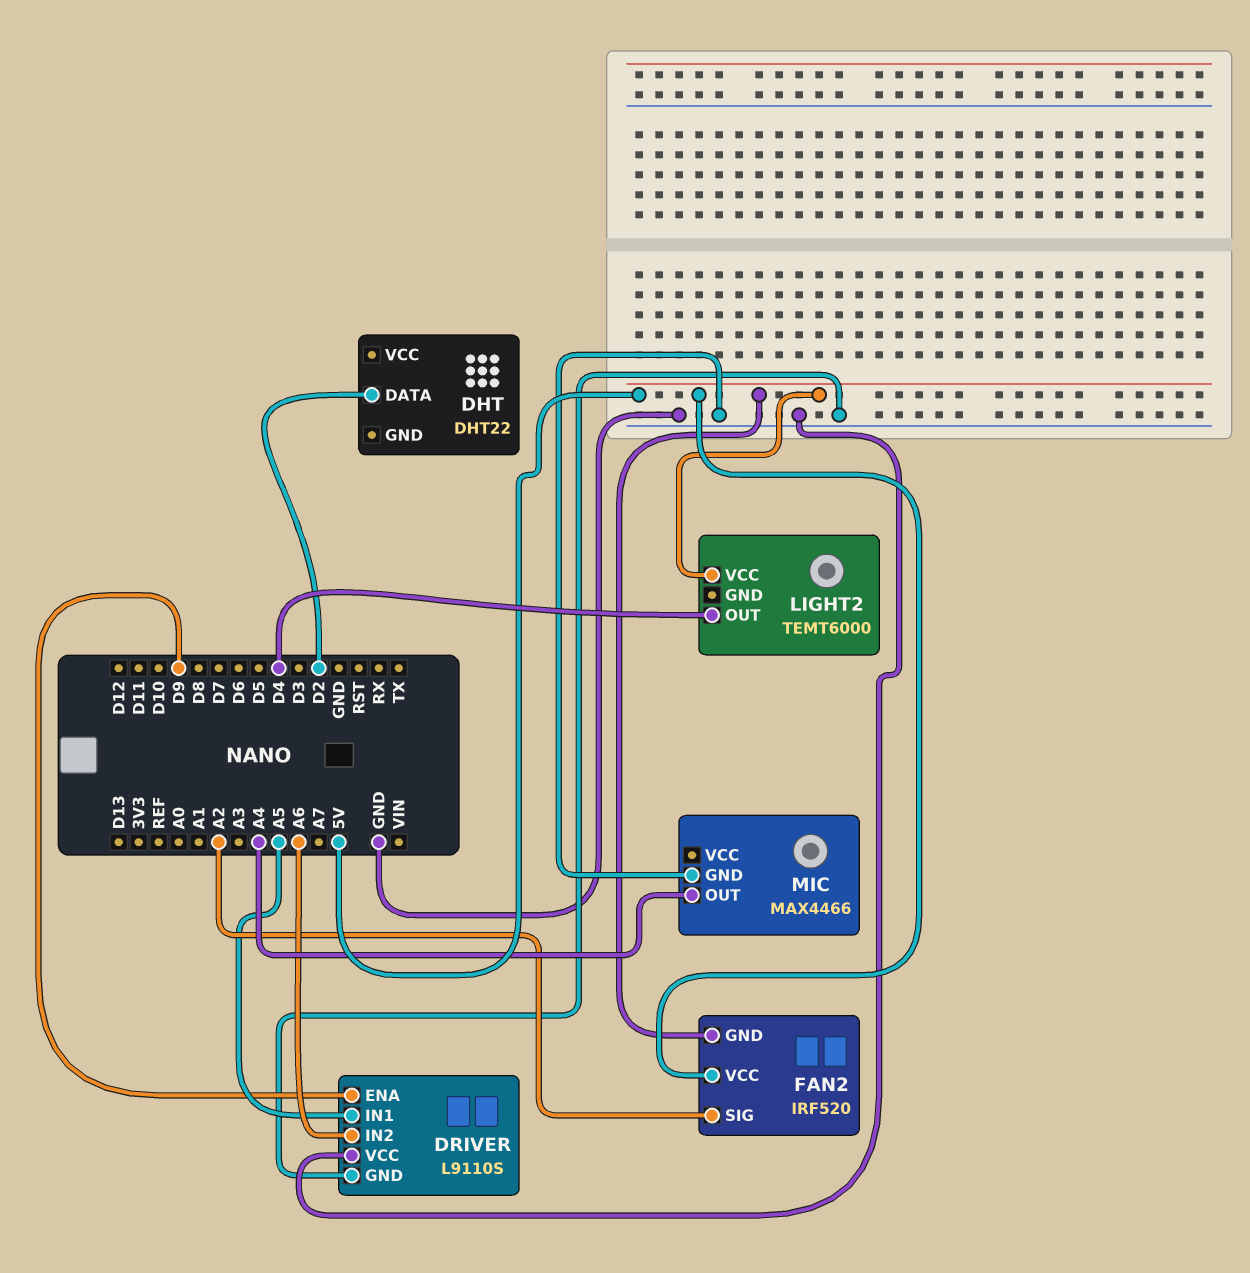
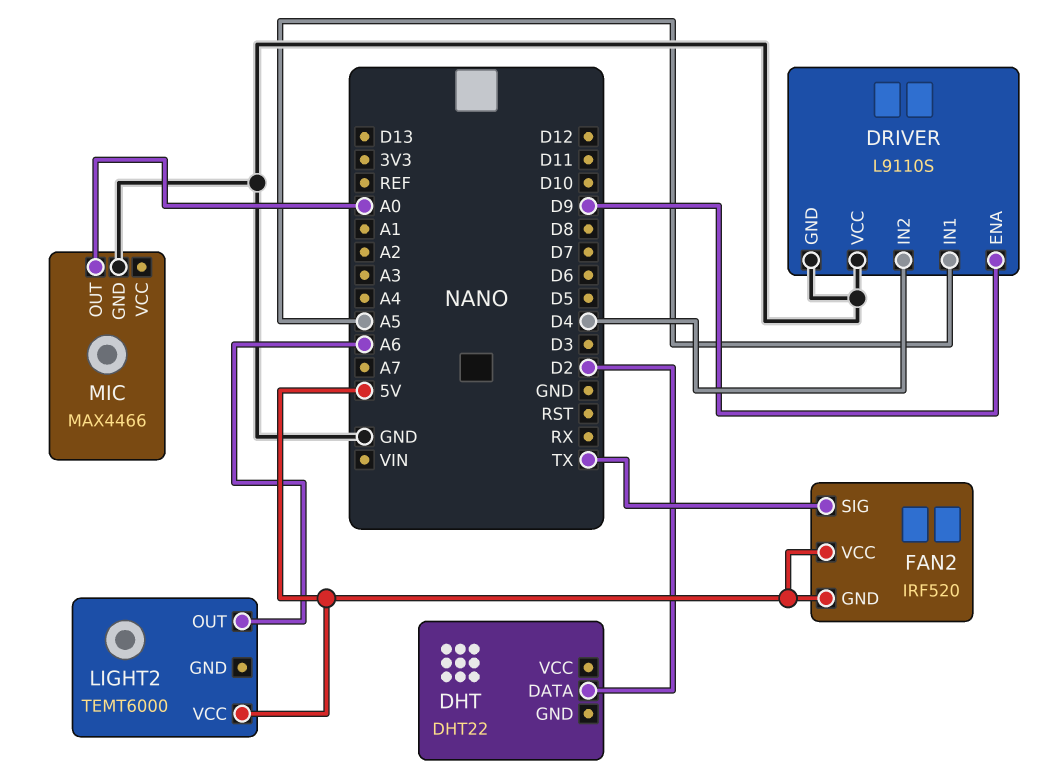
DRIVER pin IN2: A6 -> D4
FAN2 pin SIG: A2 -> TX
LIGHT2 pin OUT: D4 -> A6
MIC pin OUT: A4 -> A0

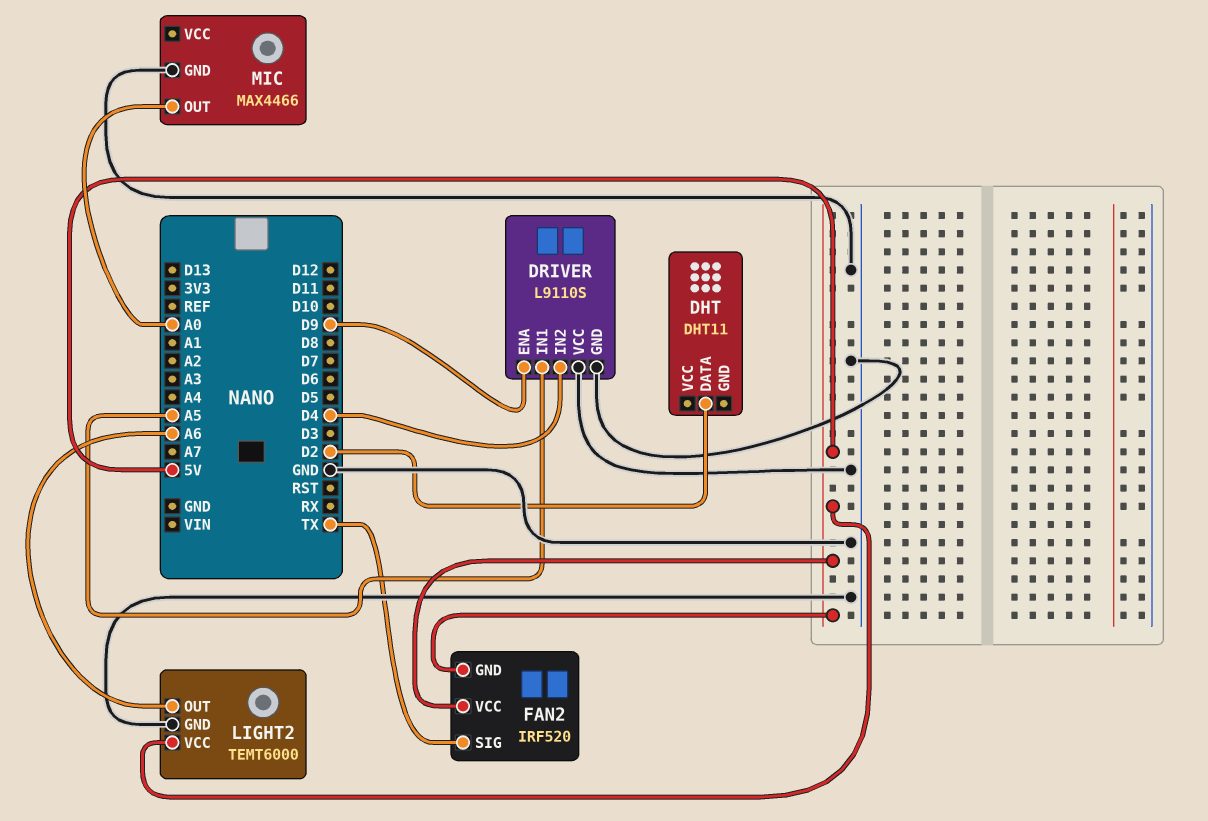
DHT: DHT22 -> DHT11
LIGHT2 pin GND: none -> GND

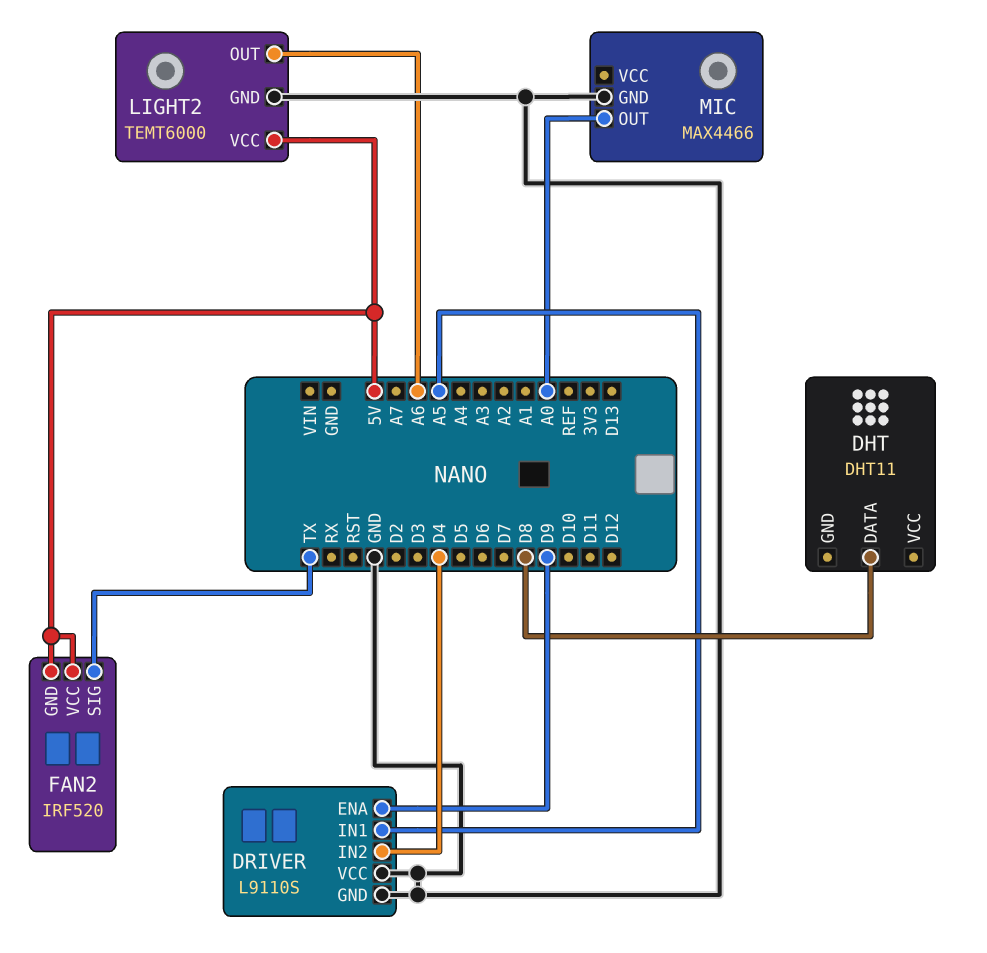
DHT pin DATA: D2 -> D8

